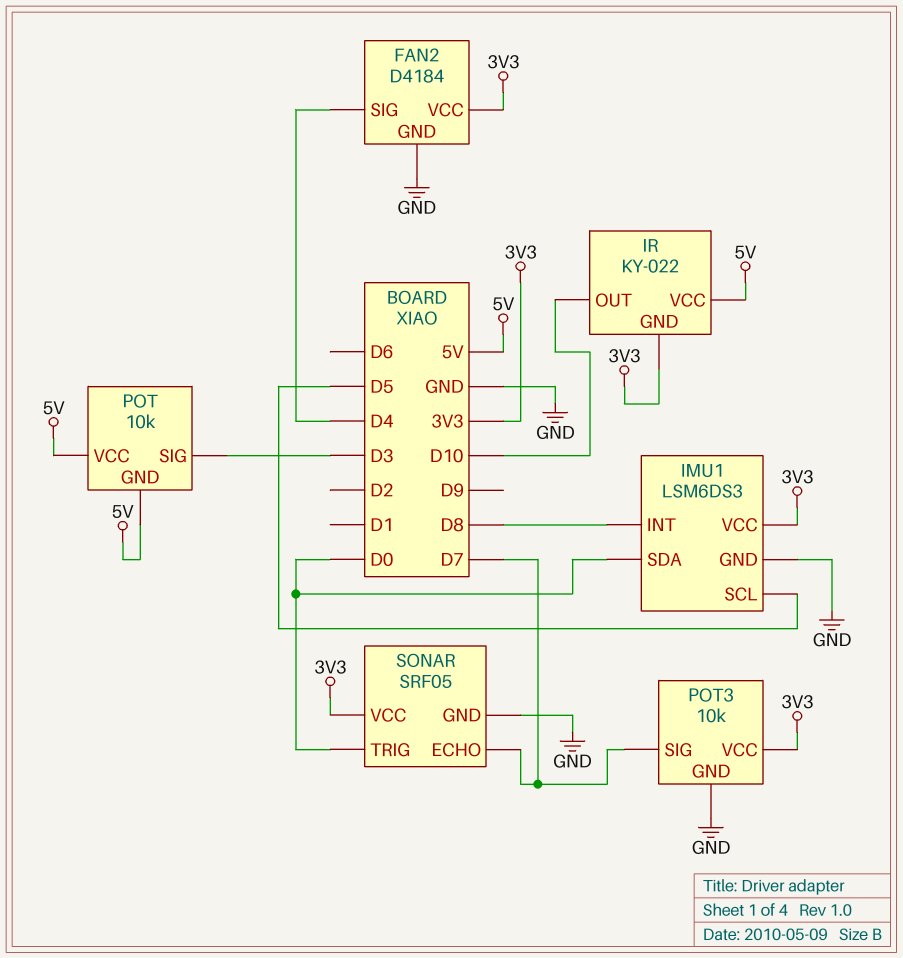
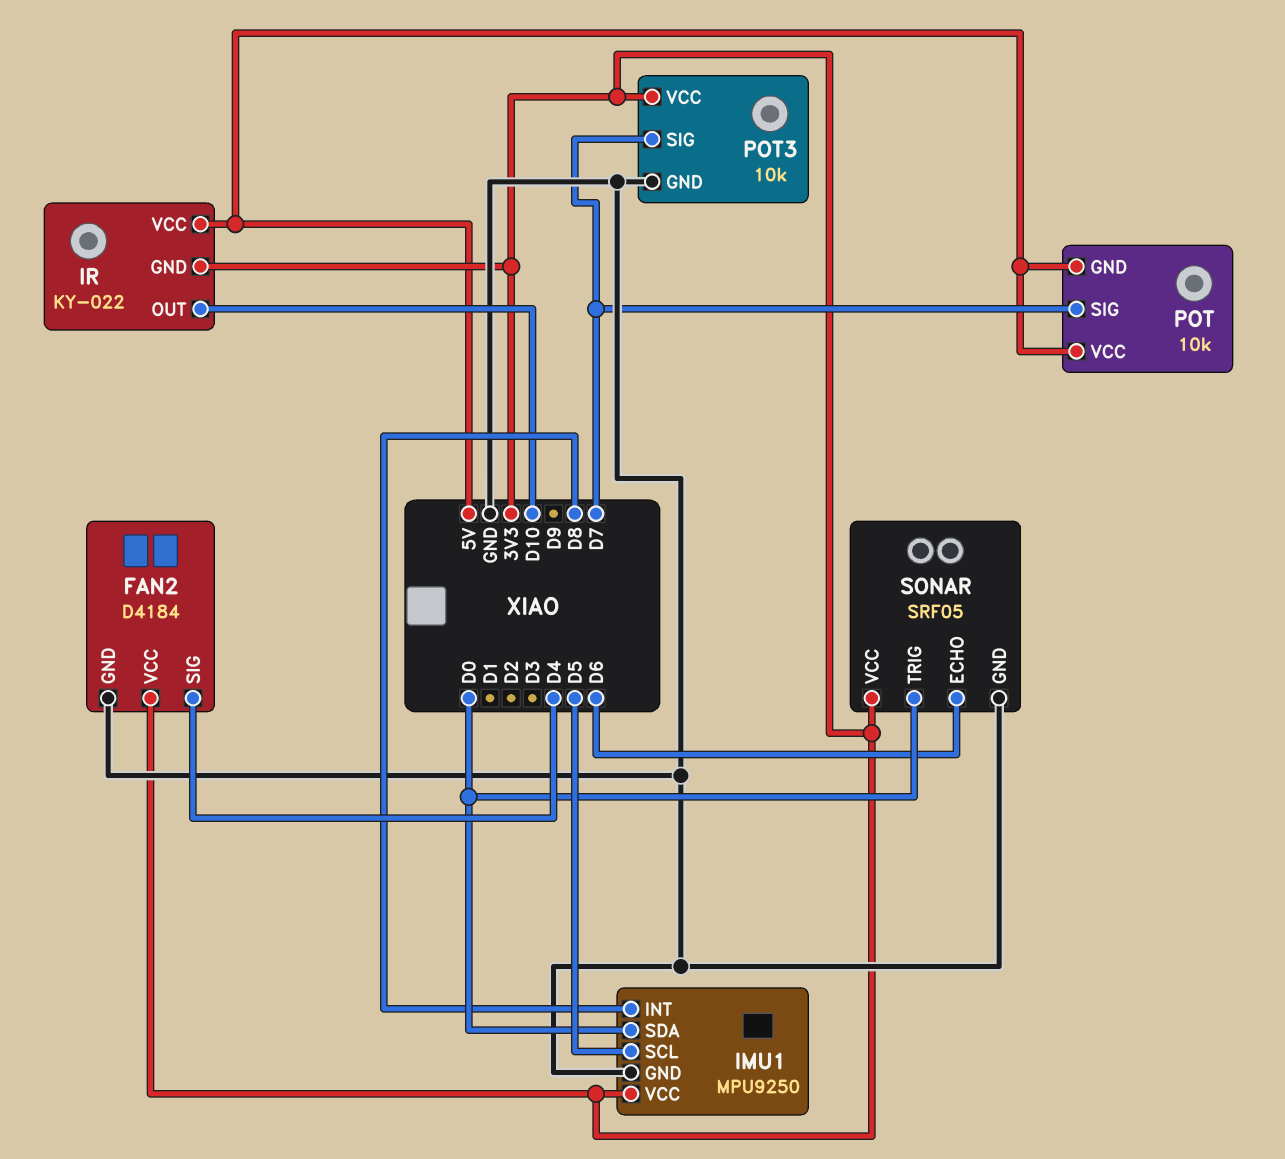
IMU1: LSM6DS3 -> MPU9250
POT pin SIG: D3 -> D7
SONAR pin ECHO: D7 -> D6

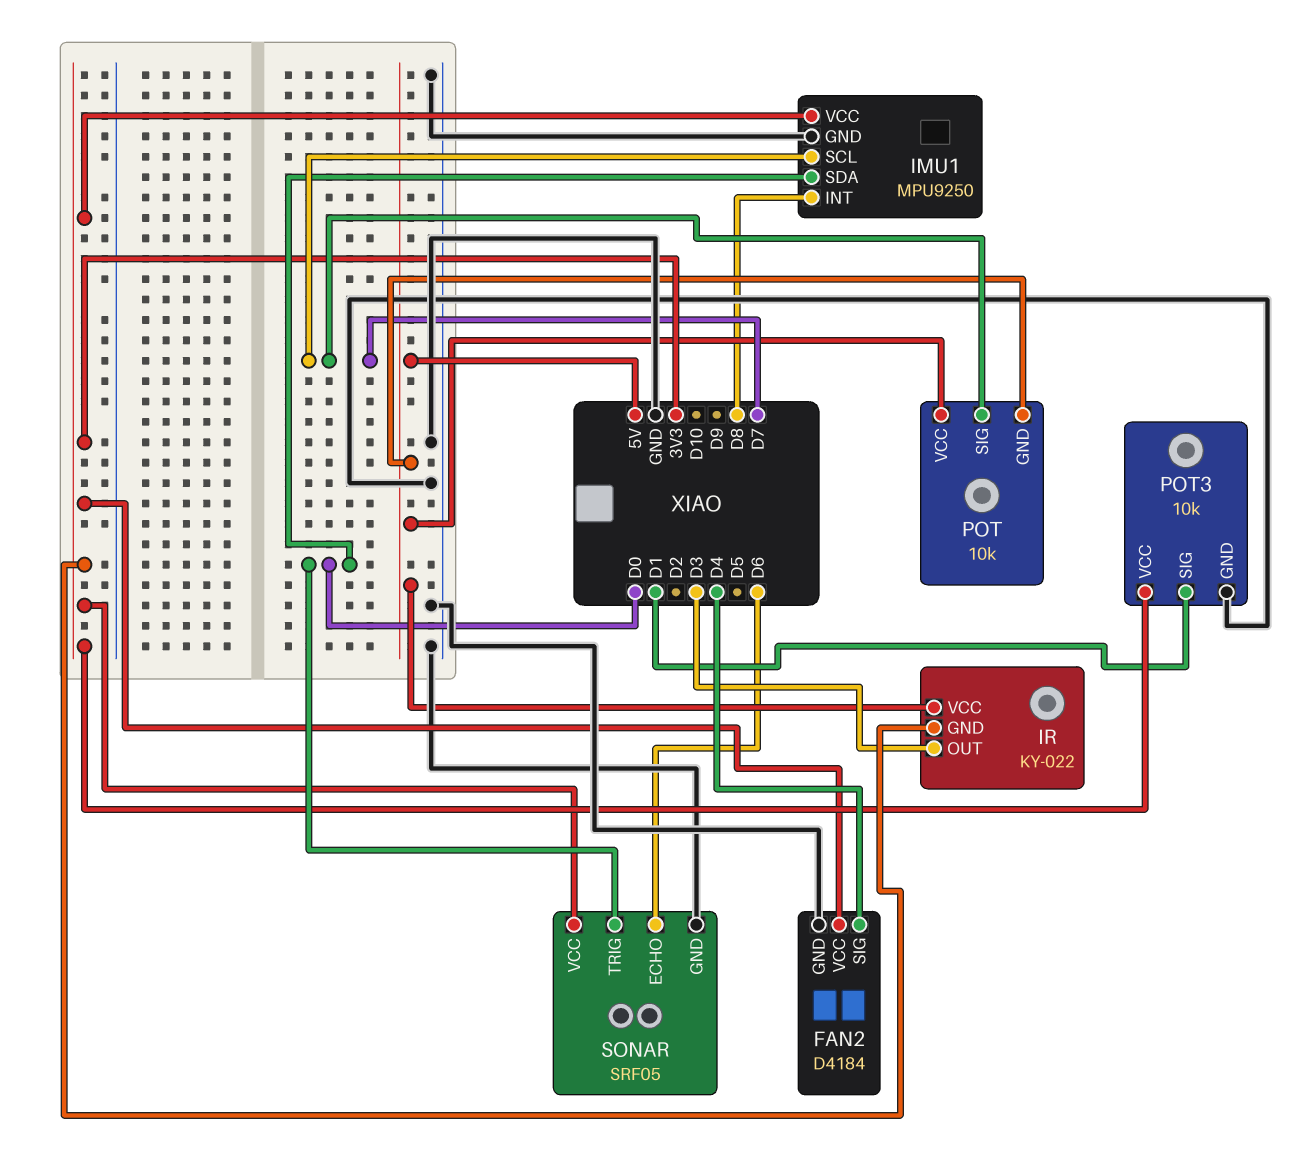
IMU1 pin SCL: D5 -> D7
IR pin OUT: D10 -> D3
POT3 pin SIG: D7 -> D1

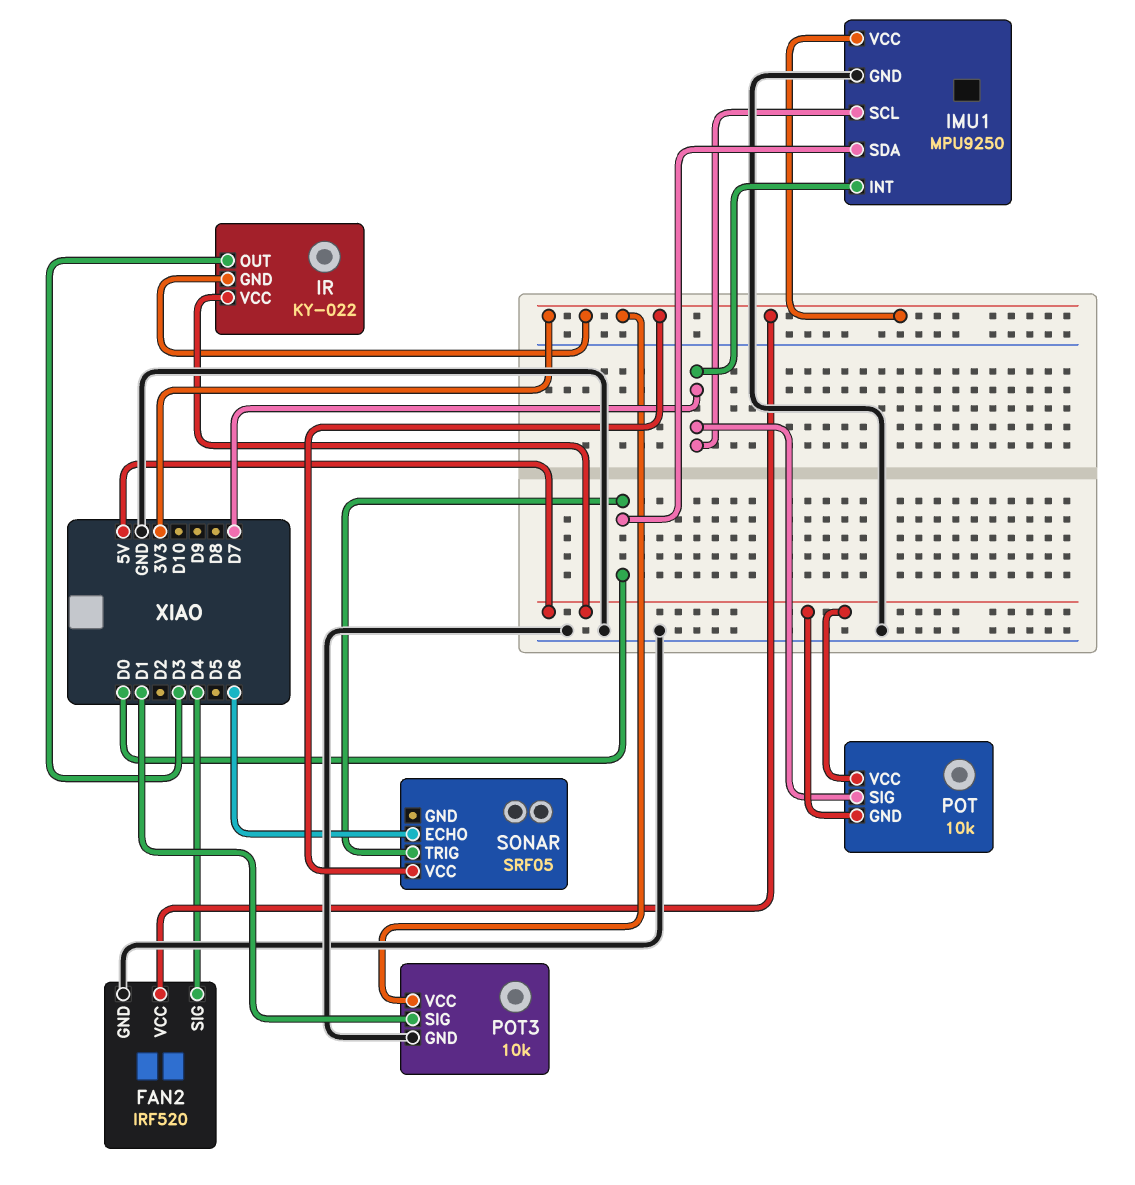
FAN2: D4184 -> IRF520
IMU1 pin INT: D8 -> D7
SONAR pin GND: GND -> none

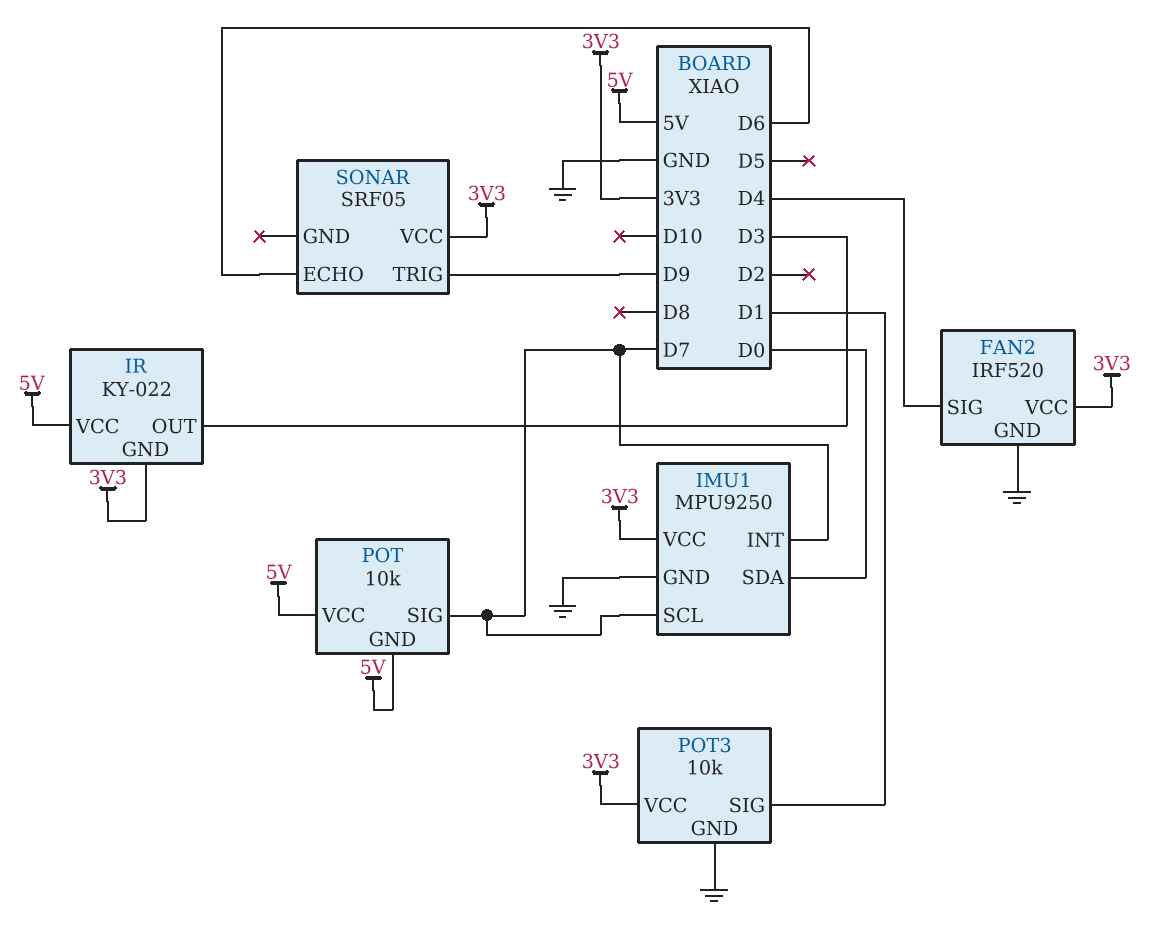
SONAR pin TRIG: D0 -> D9

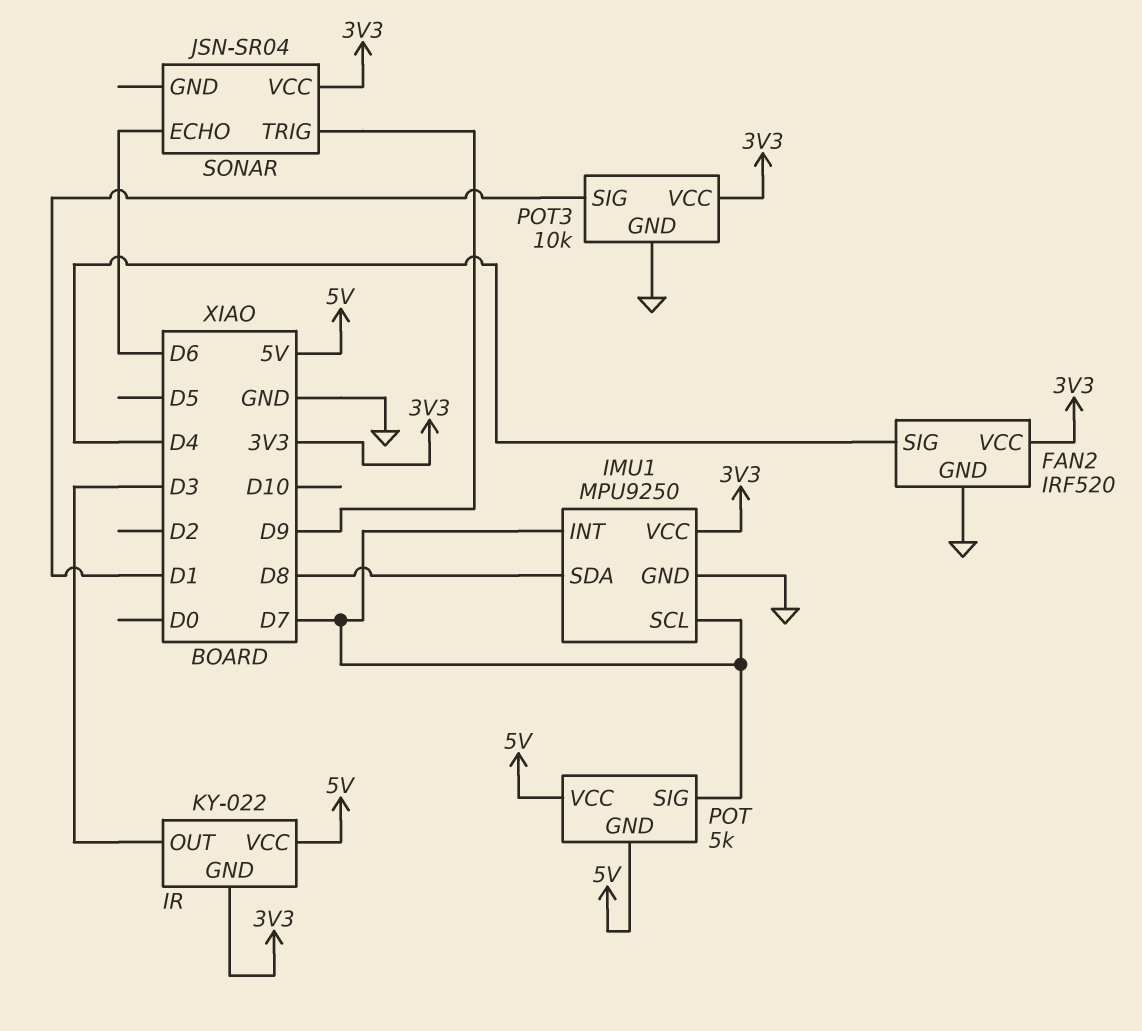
IMU1 pin SDA: D0 -> D8
POT: 10k -> 5k
SONAR: SRF05 -> JSN-SR04

